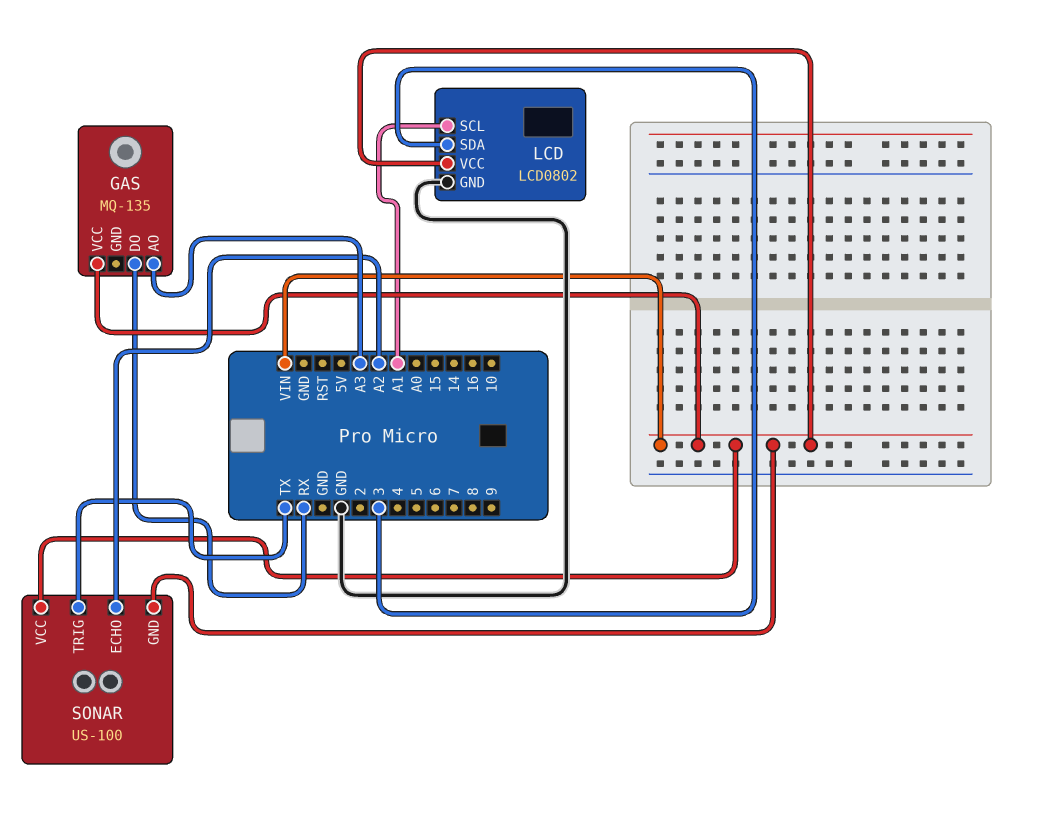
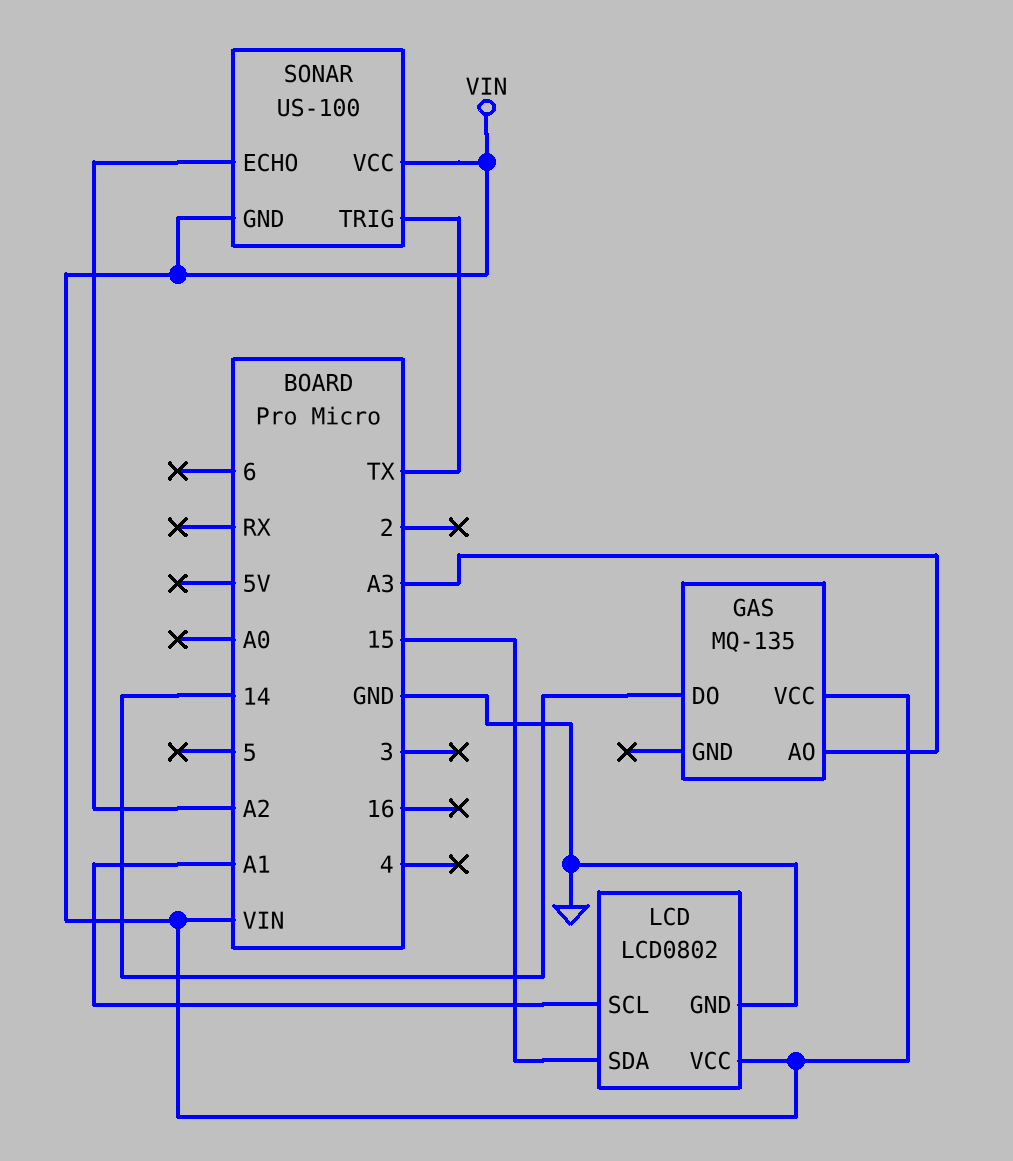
GAS pin DO: RX -> 14
LCD pin SDA: 3 -> 15

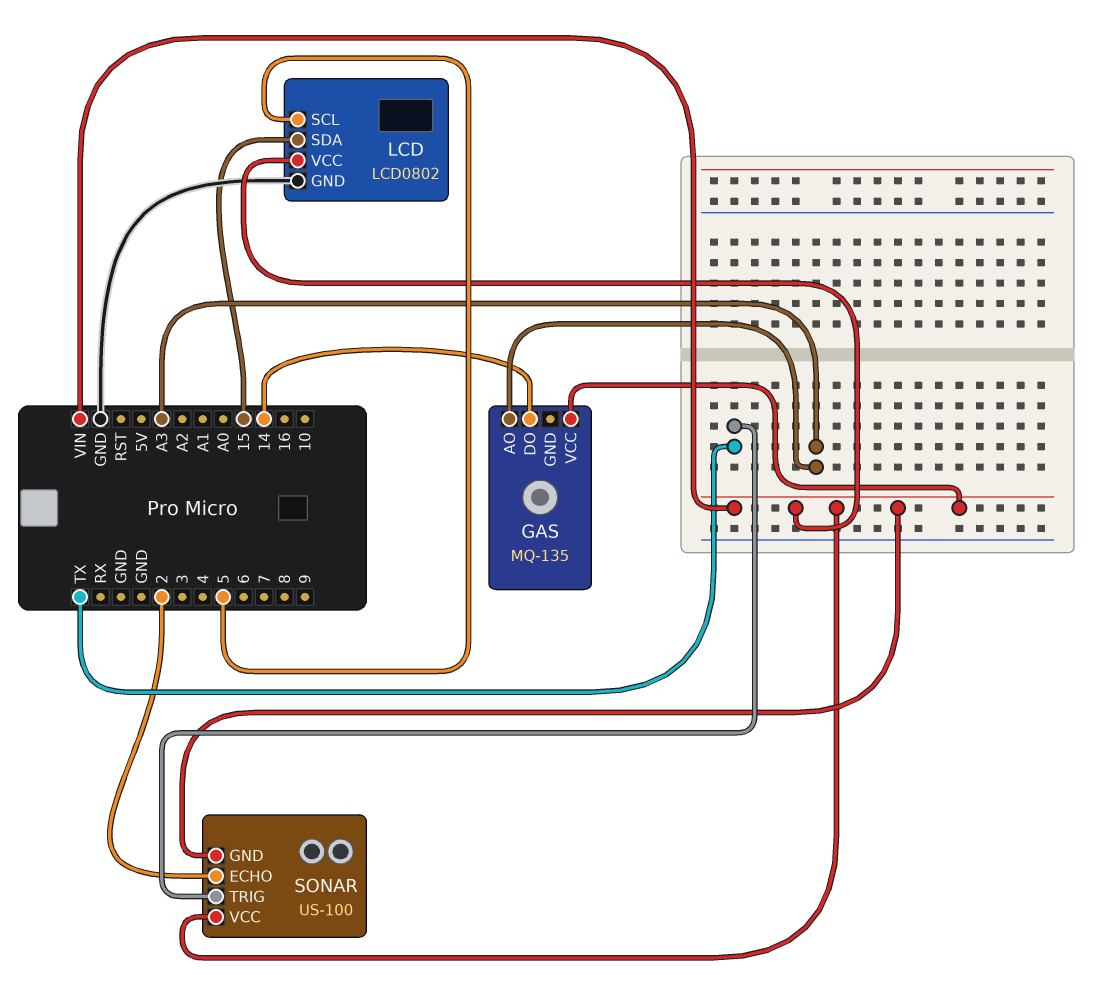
LCD pin SCL: A1 -> 5
SONAR pin ECHO: A2 -> 2

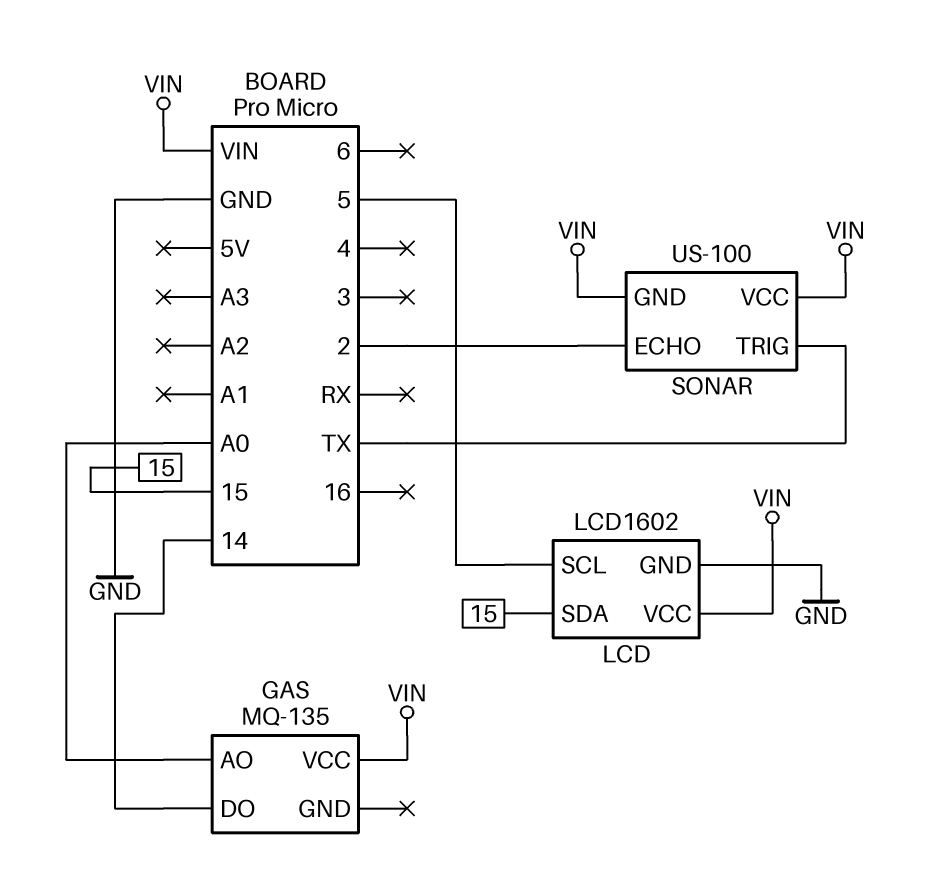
GAS pin AO: A3 -> A0
LCD: LCD0802 -> LCD1602

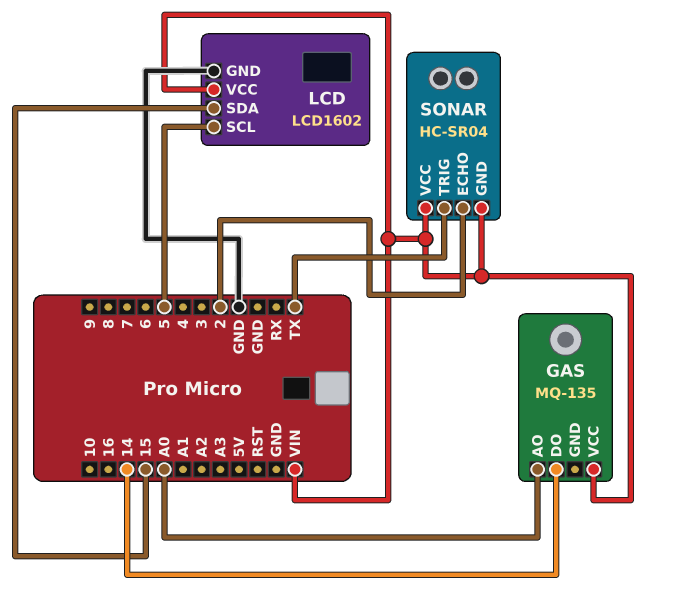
SONAR: US-100 -> HC-SR04

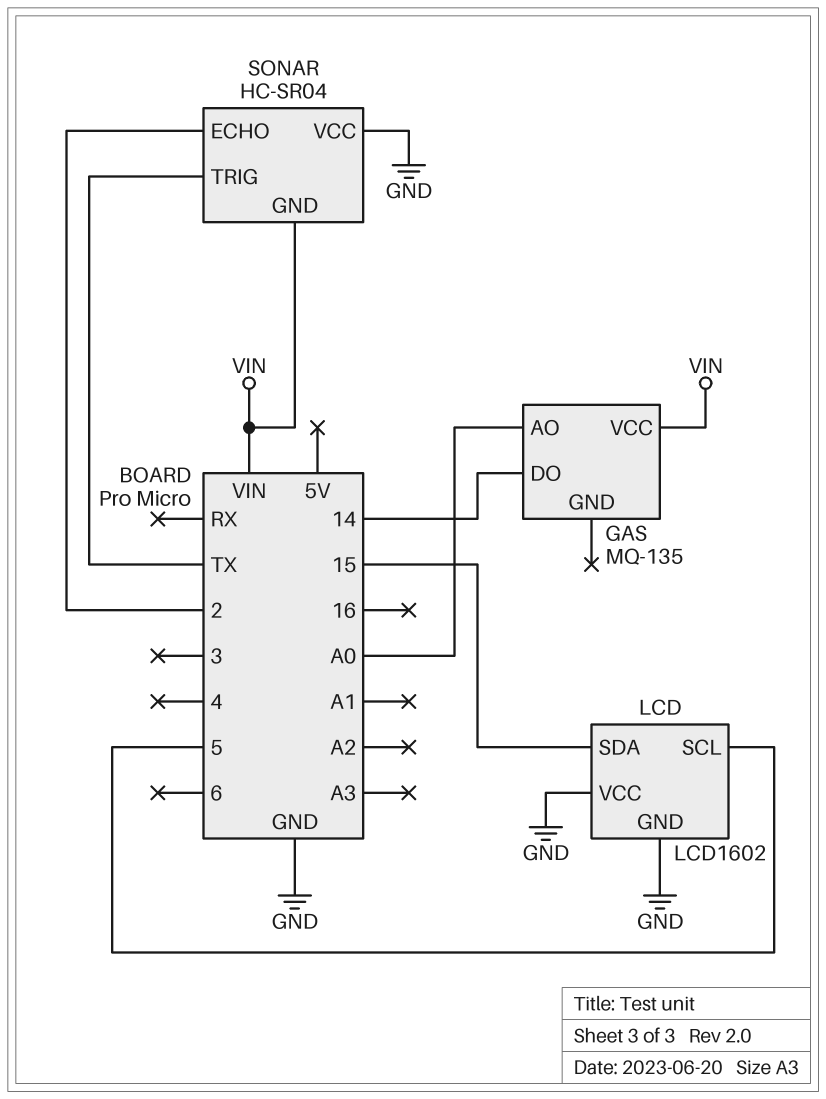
LCD pin VCC: VIN -> GND
SONAR pin VCC: VIN -> GND

